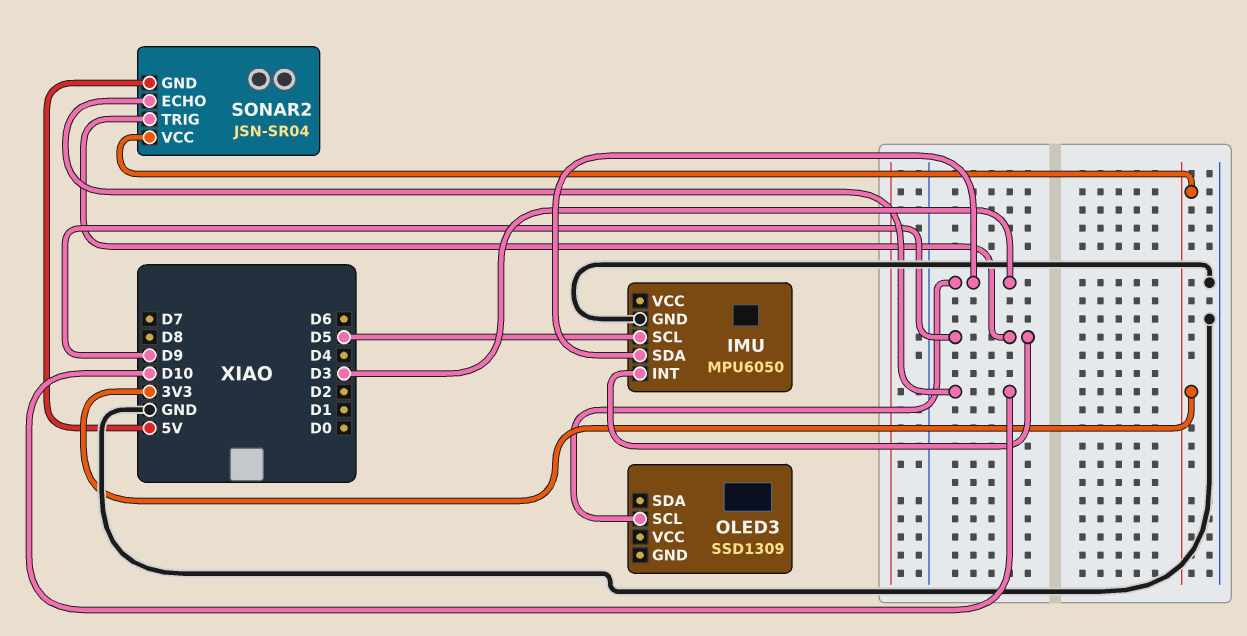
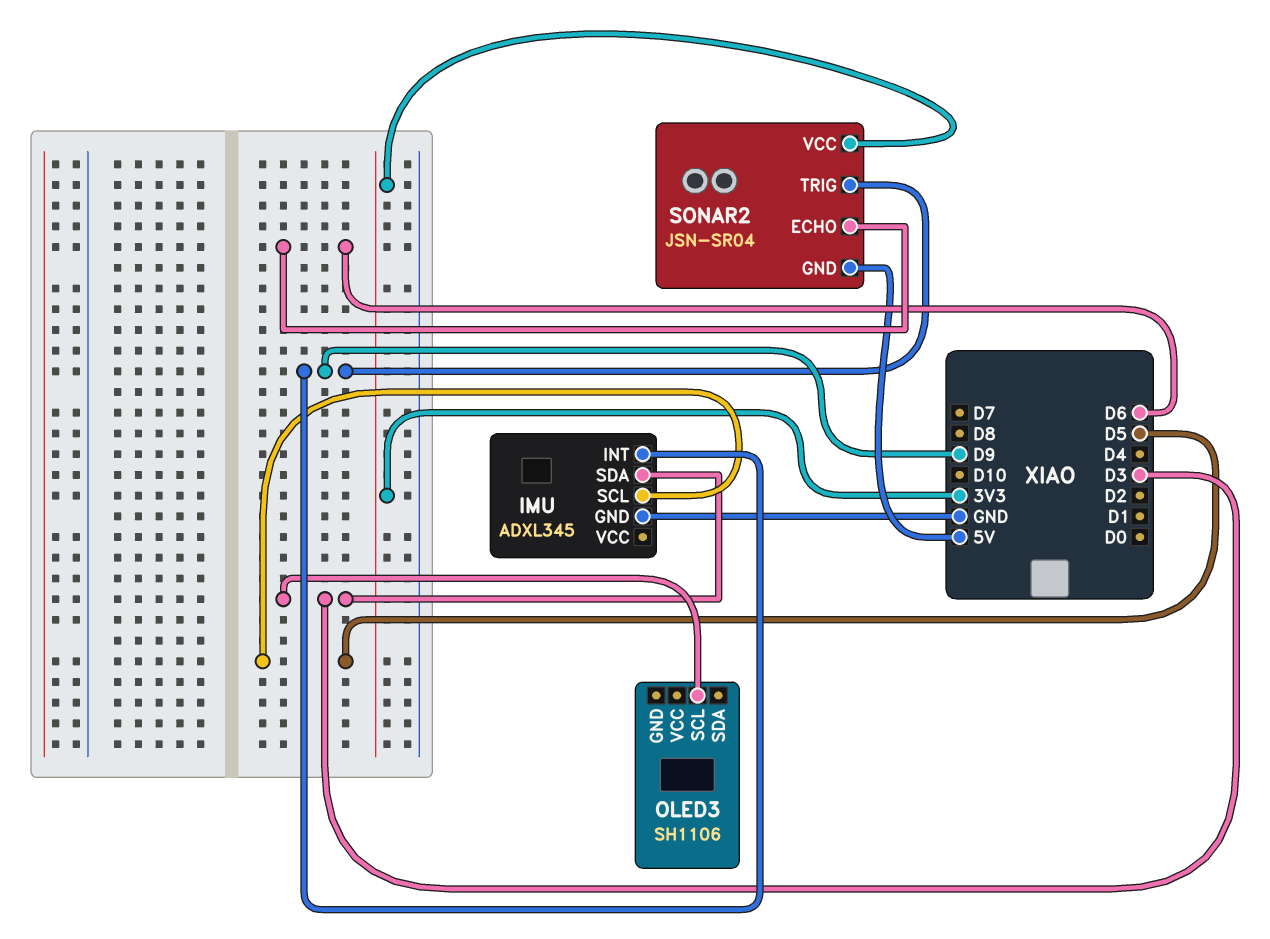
IMU: MPU6050 -> ADXL345
OLED3: SSD1309 -> SH1106
SONAR2 pin ECHO: D10 -> D6

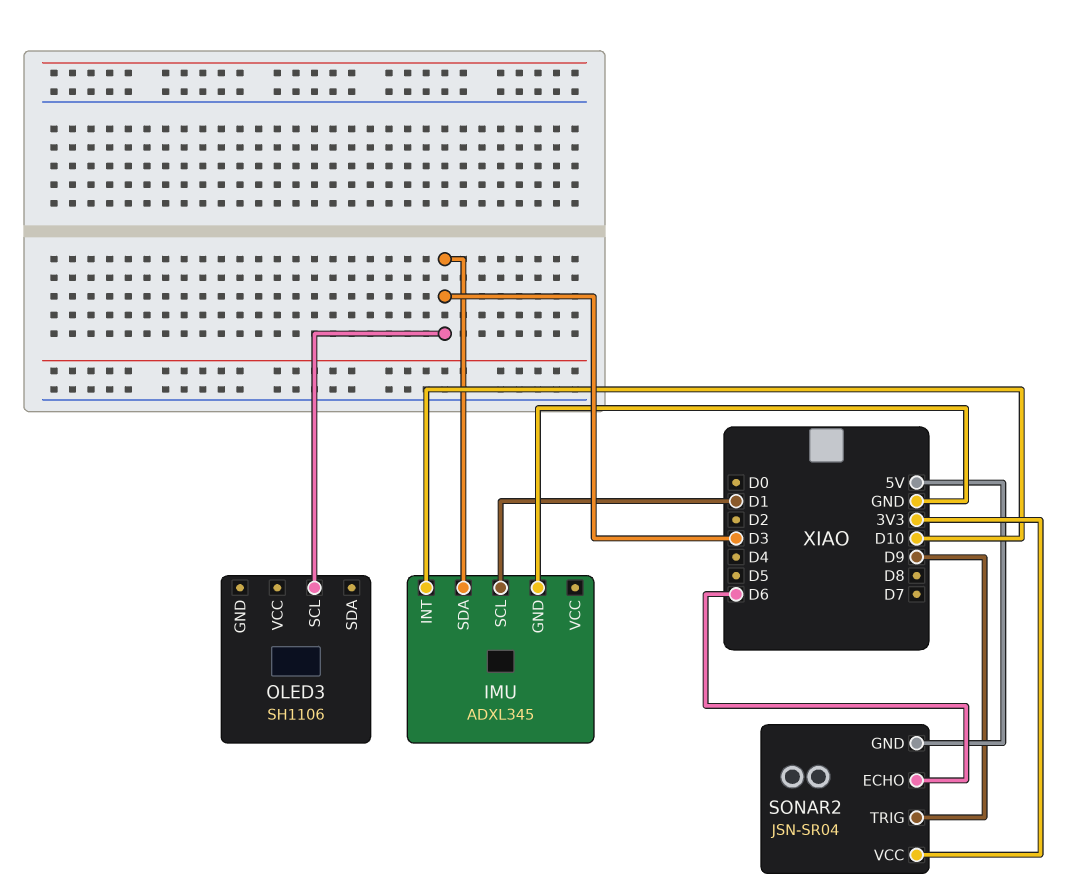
IMU pin INT: D9 -> D10
IMU pin SCL: D5 -> D1

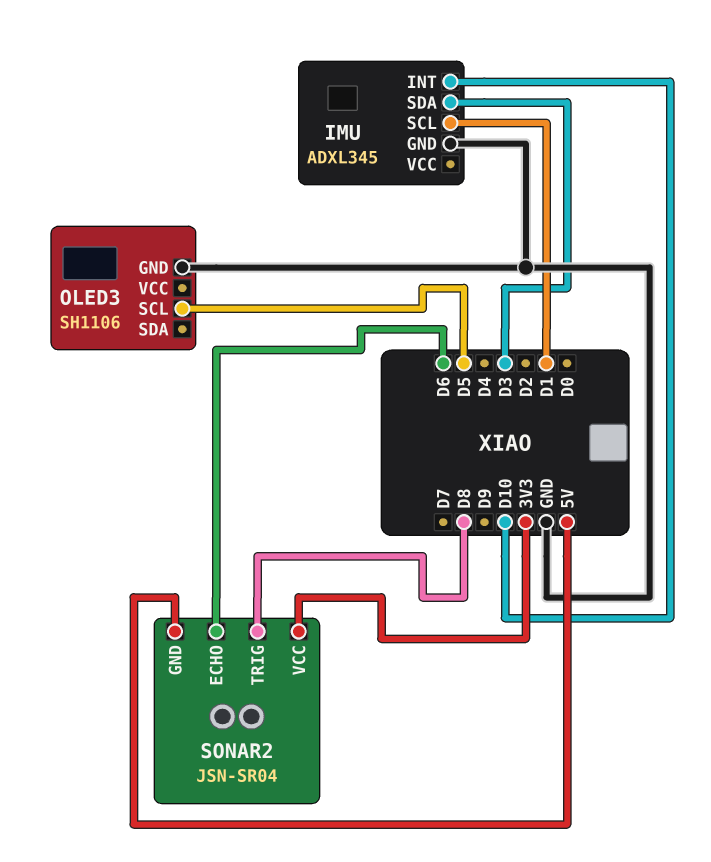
OLED3 pin GND: none -> GND
OLED3 pin SCL: D3 -> D5
SONAR2 pin TRIG: D9 -> D8

